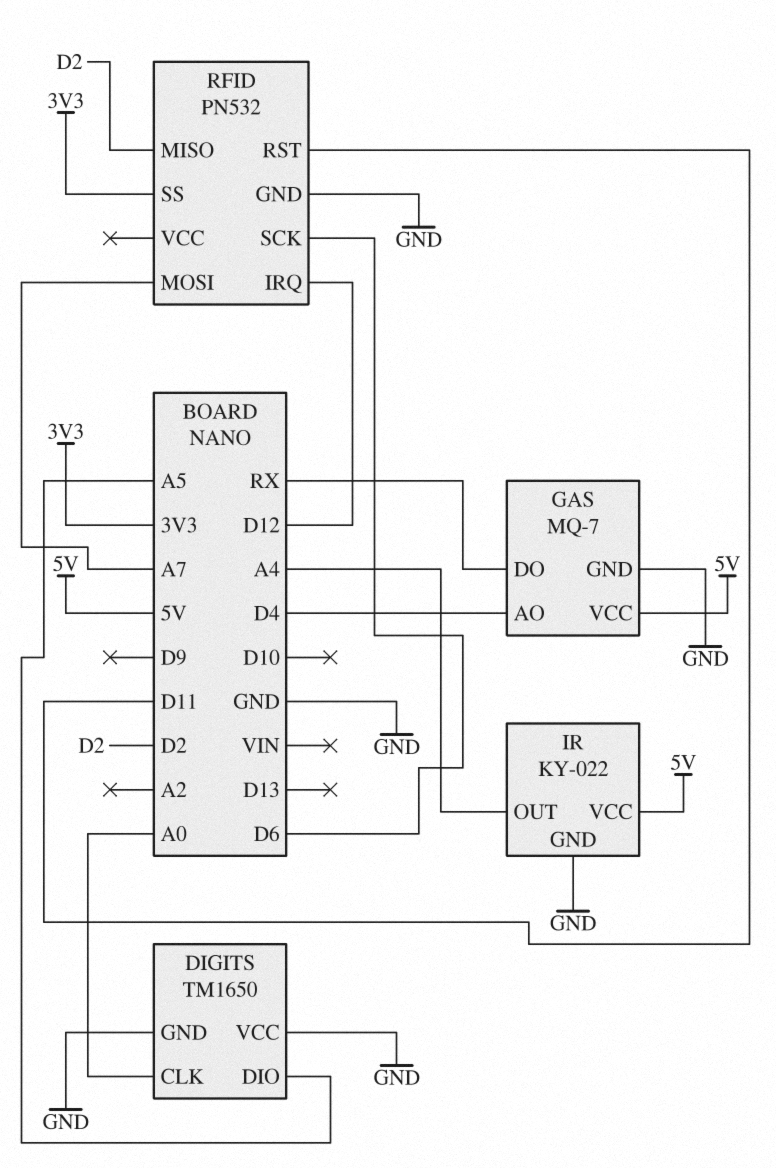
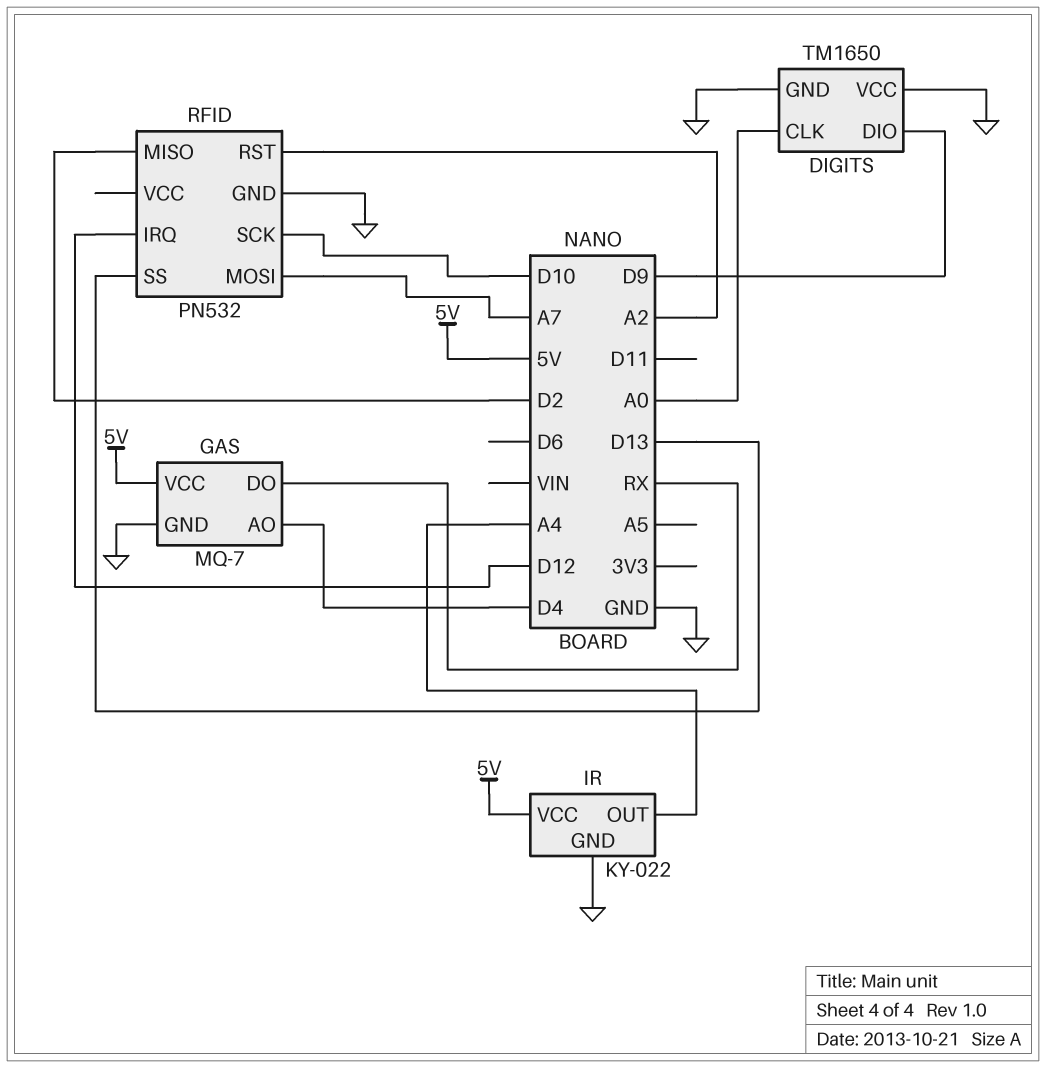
DIGITS pin DIO: A5 -> D9
RFID pin RST: D11 -> A2
RFID pin SCK: D6 -> D10
RFID pin SS: 3V3 -> D13

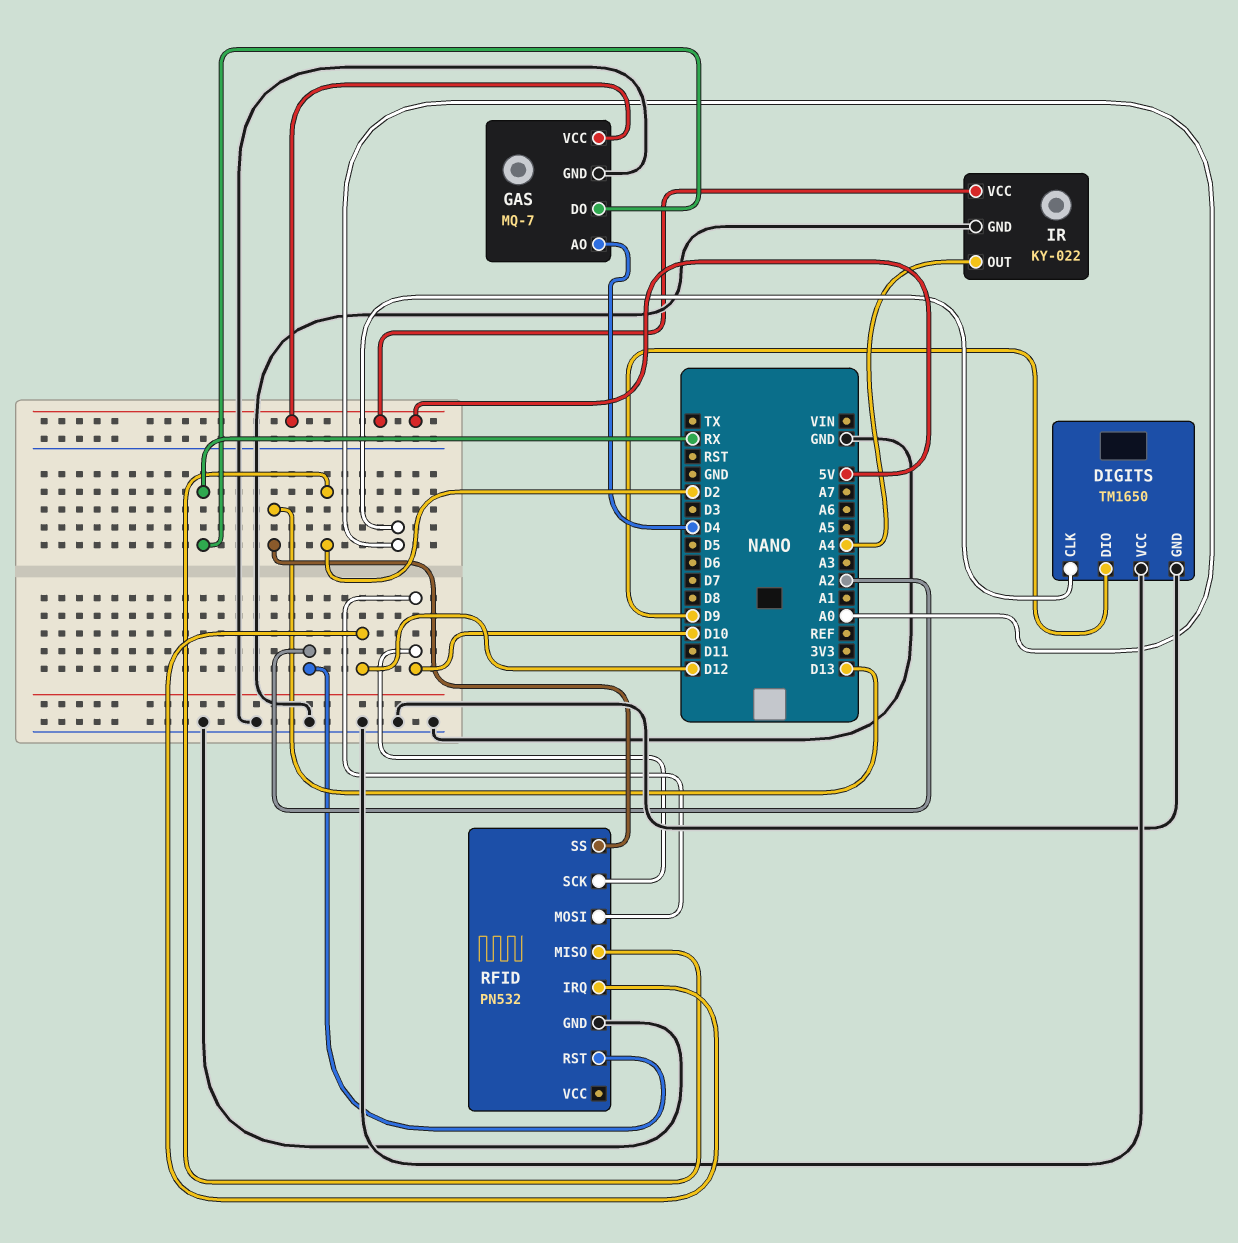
RFID pin MOSI: A7 -> D10

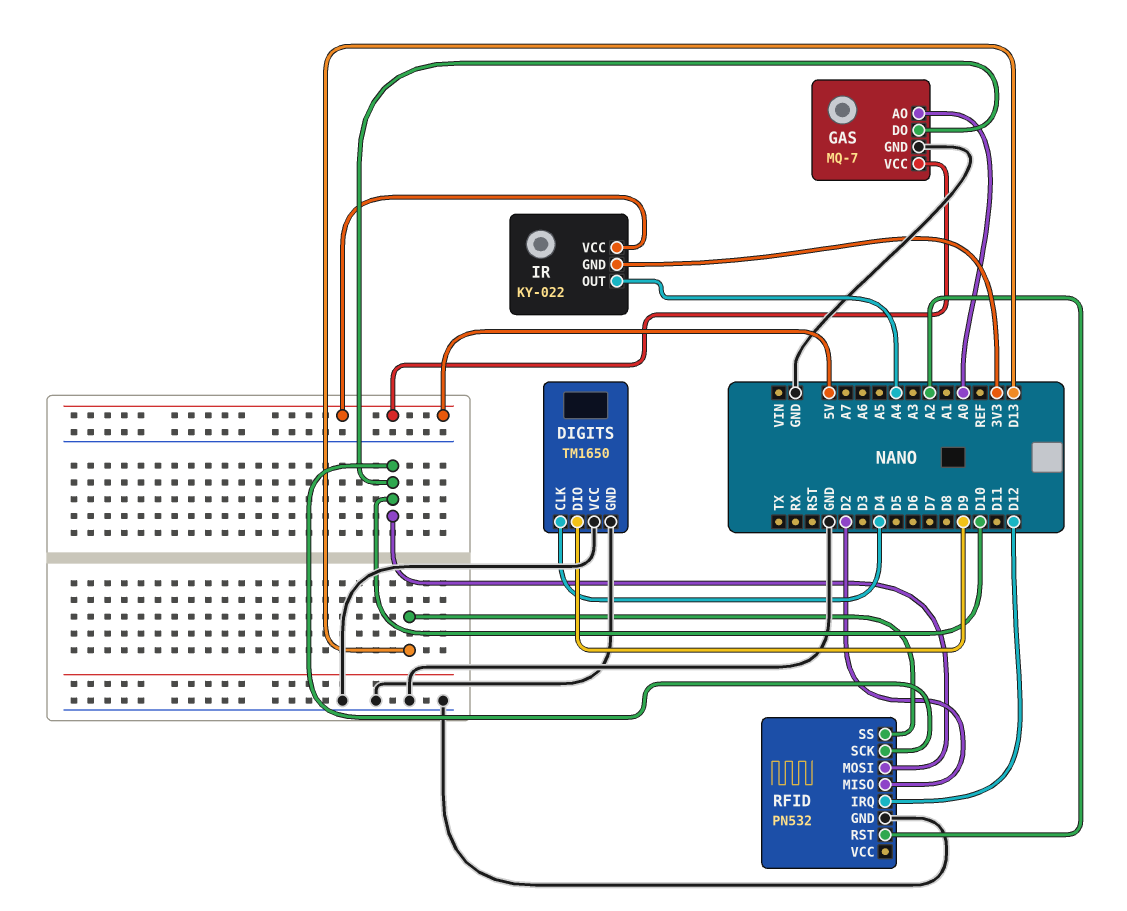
DIGITS pin CLK: A0 -> D4
GAS pin AO: D4 -> A0
GAS pin DO: RX -> D10
IR pin GND: GND -> 3V3

